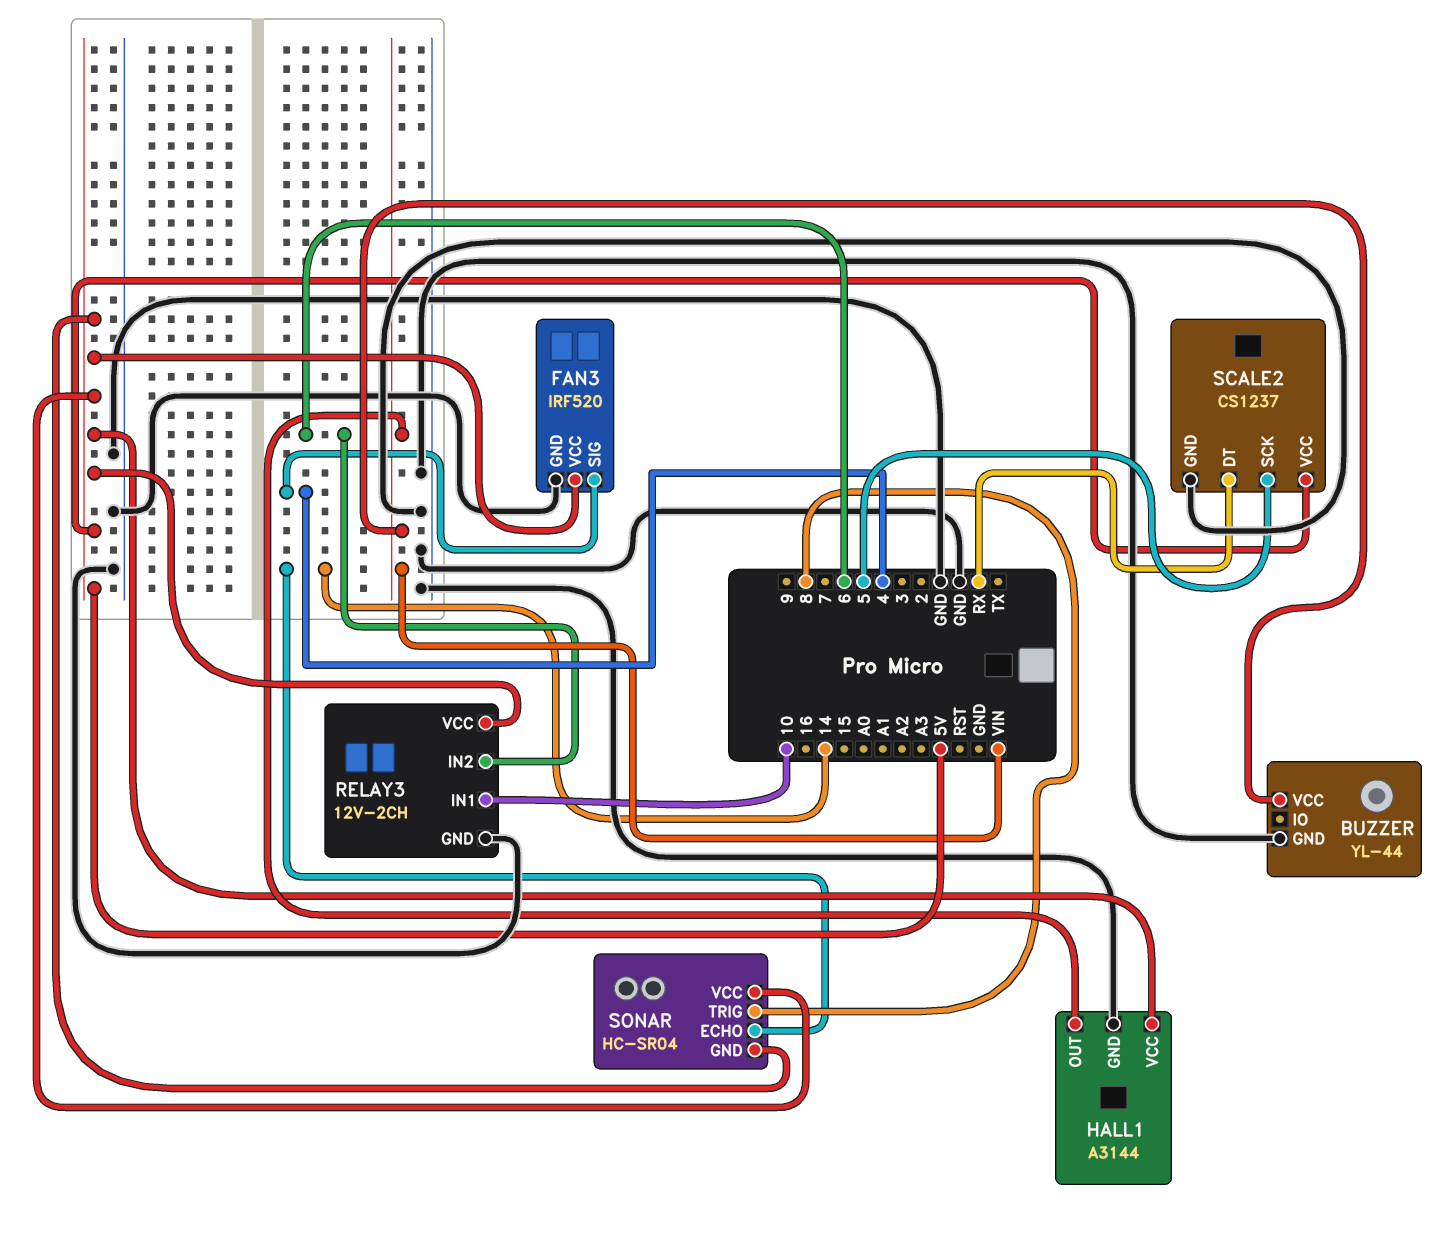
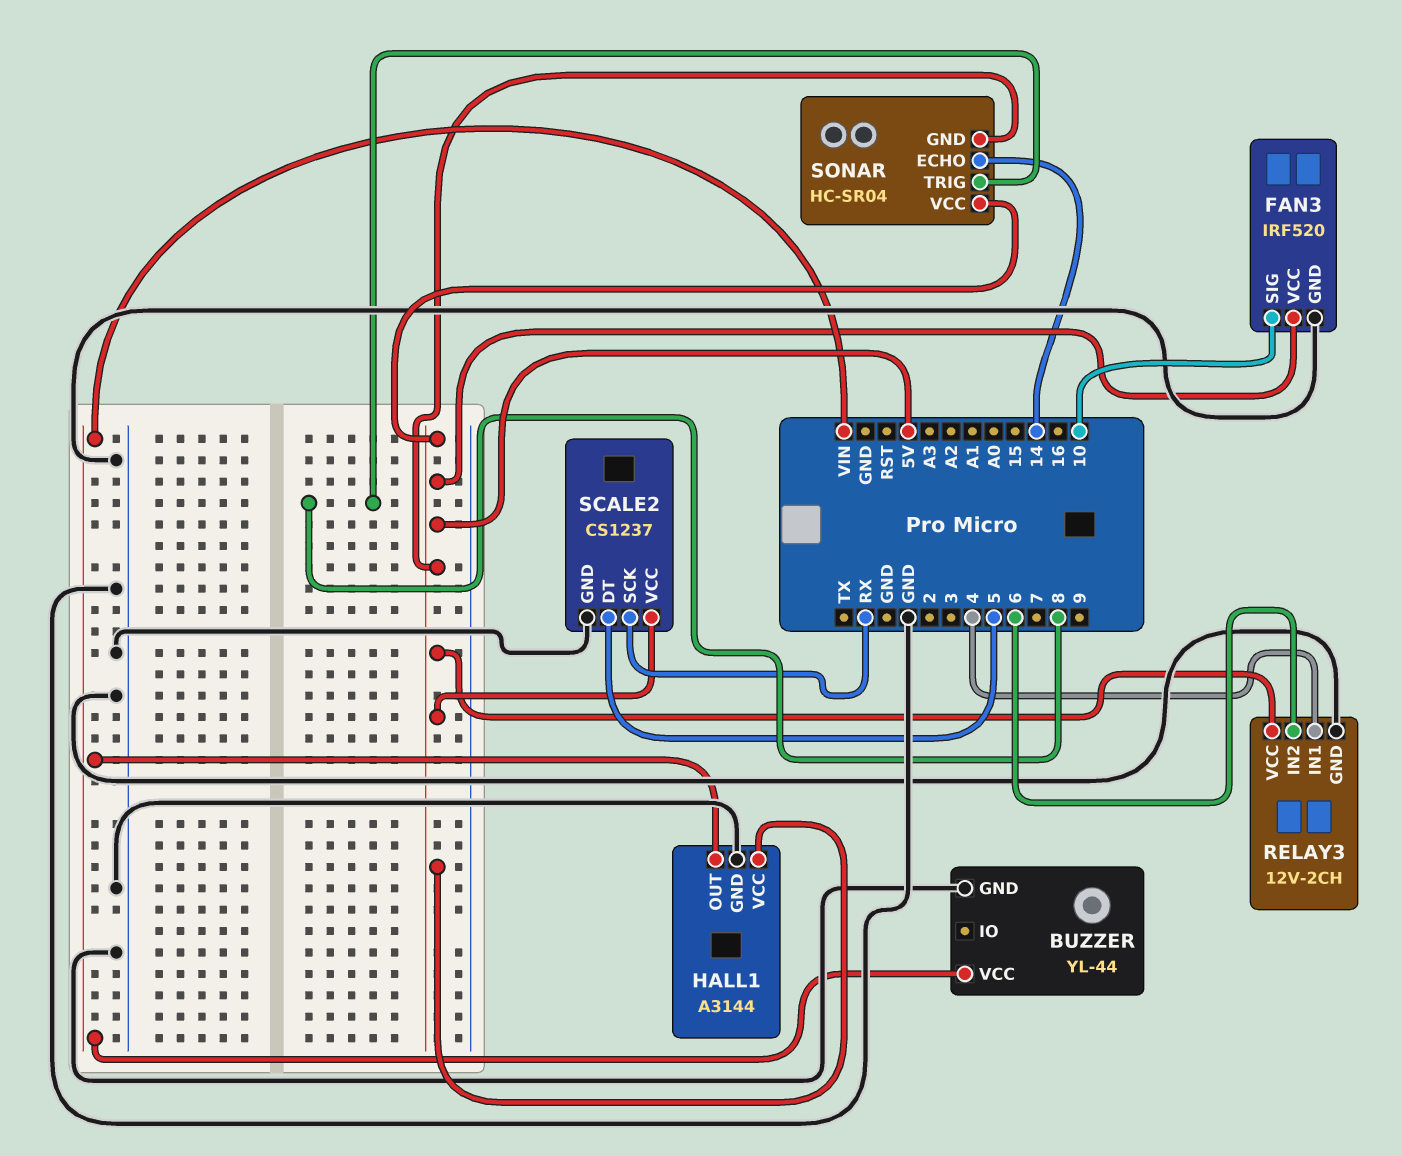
FAN3 pin SIG: 4 -> 10
RELAY3 pin IN1: 10 -> 4
SCALE2 pin DT: RX -> 5
SCALE2 pin SCK: 5 -> RX

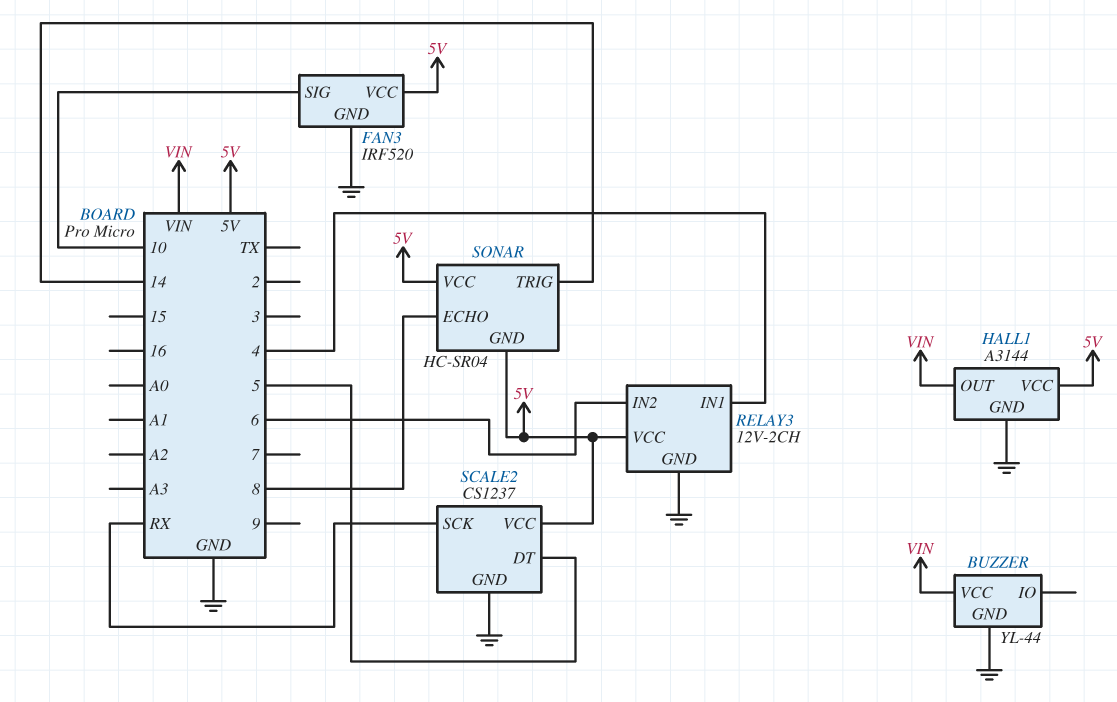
SONAR pin ECHO: 14 -> 8
SONAR pin TRIG: 8 -> 14

